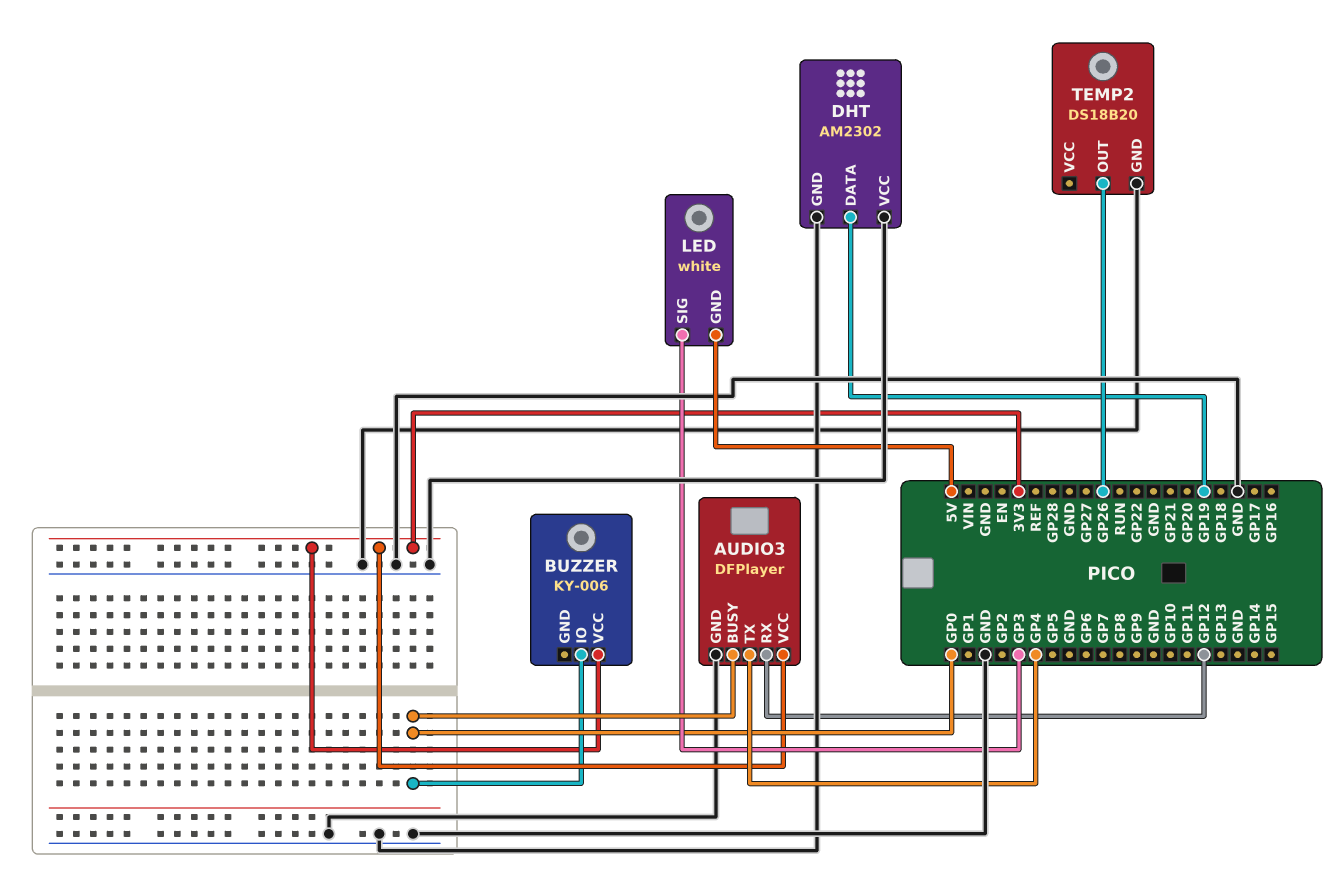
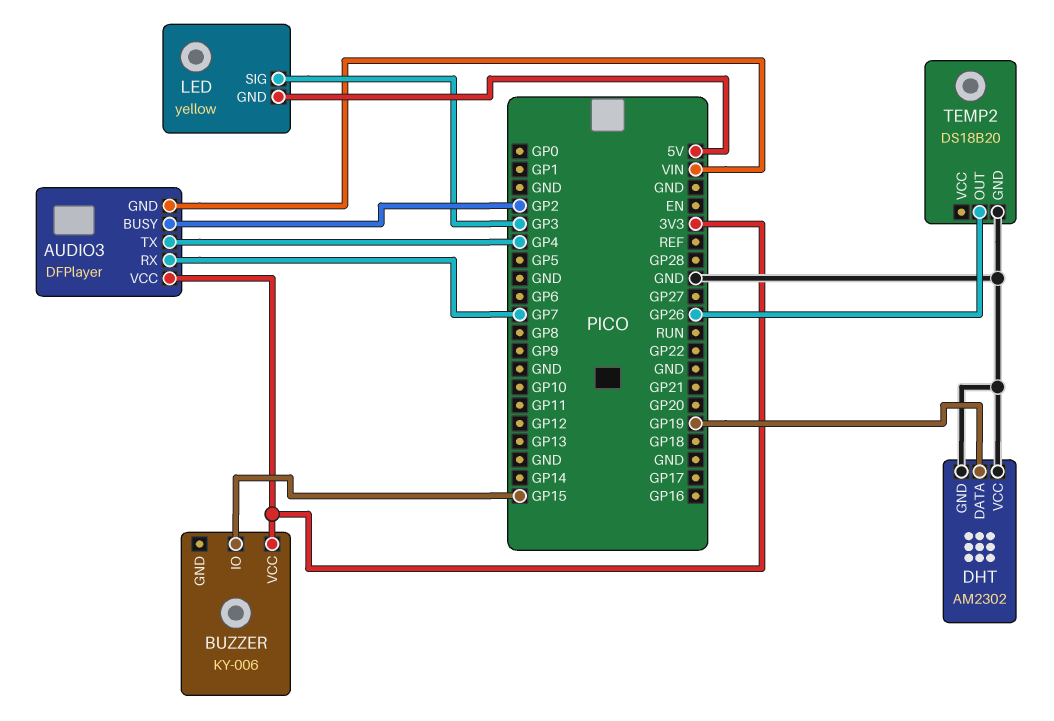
AUDIO3 pin BUSY: GP0 -> GP2
AUDIO3 pin GND: GND -> VIN
AUDIO3 pin RX: GP12 -> GP7
BUZZER pin IO: GP0 -> GP15
LED: white -> yellow

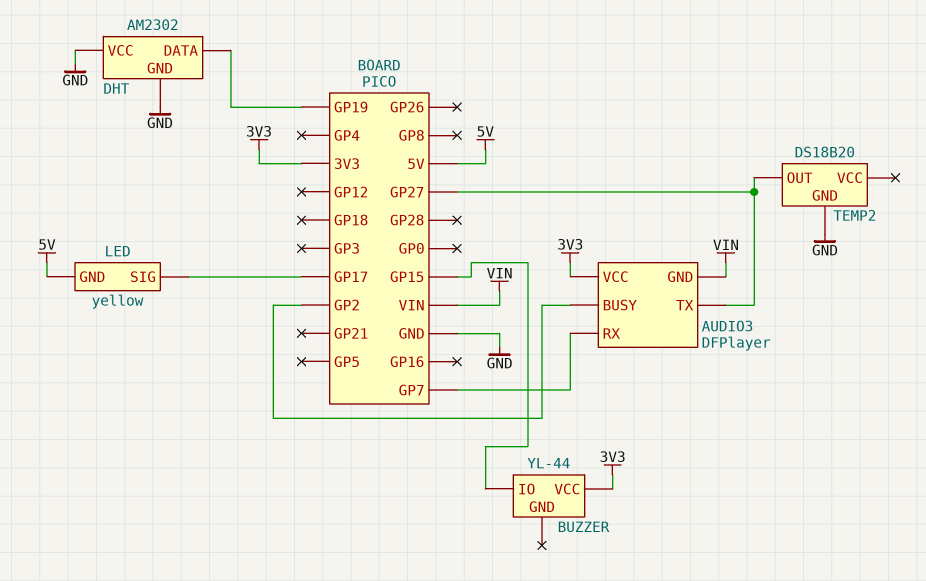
AUDIO3 pin TX: GP4 -> GP27
BUZZER: KY-006 -> YL-44
LED pin SIG: GP3 -> GP17
TEMP2 pin OUT: GP26 -> GP27

